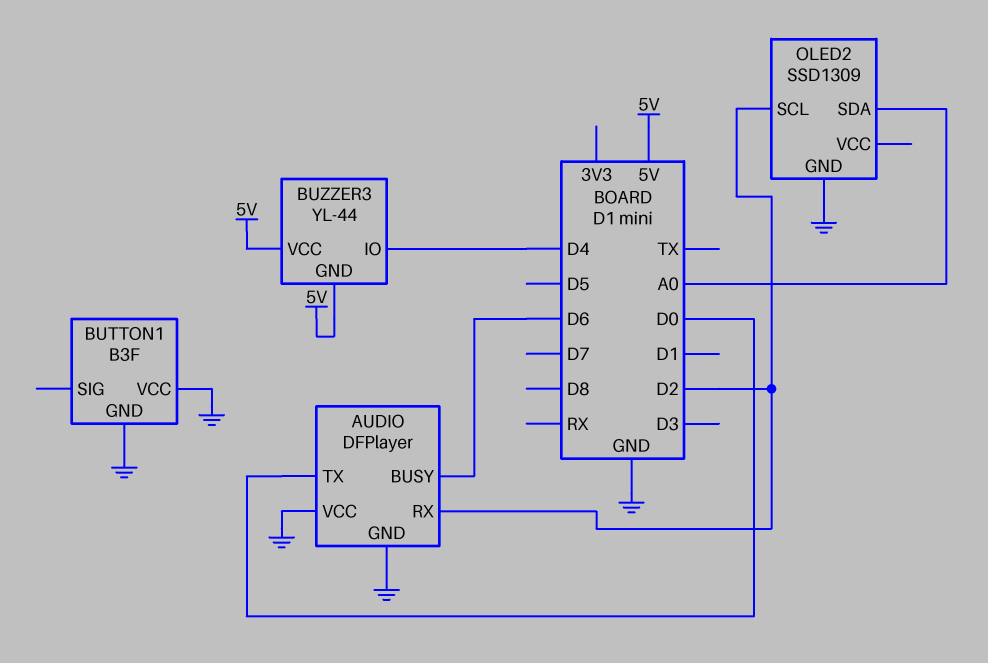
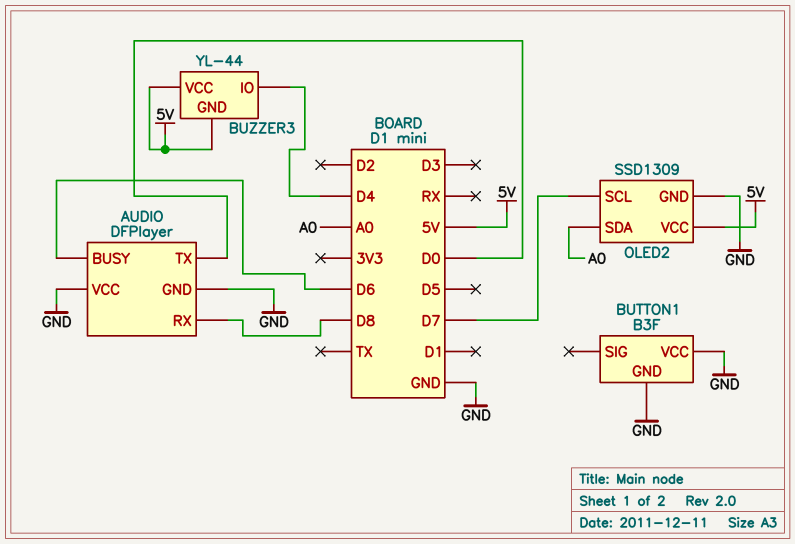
AUDIO pin RX: D2 -> D8
OLED2 pin SCL: D2 -> D7
OLED2 pin VCC: none -> 5V

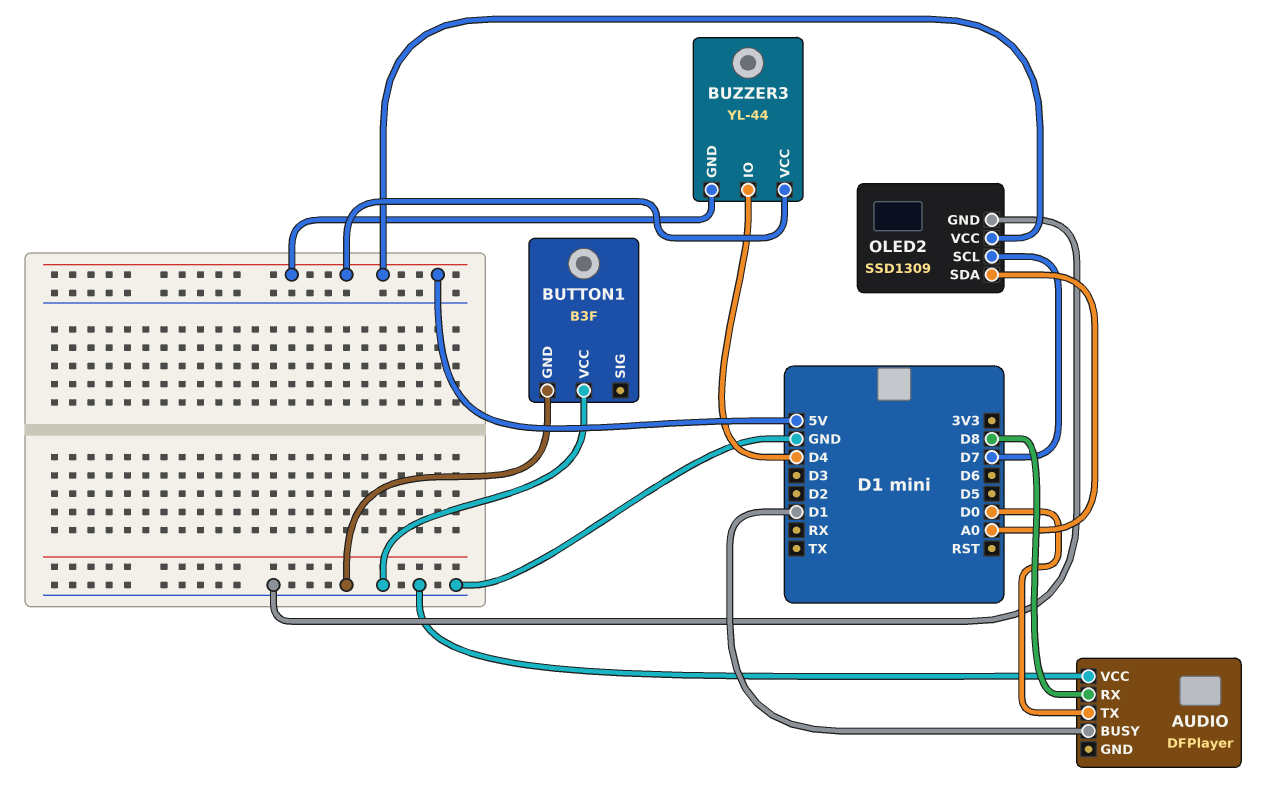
AUDIO pin BUSY: D6 -> D1
AUDIO pin GND: GND -> none

